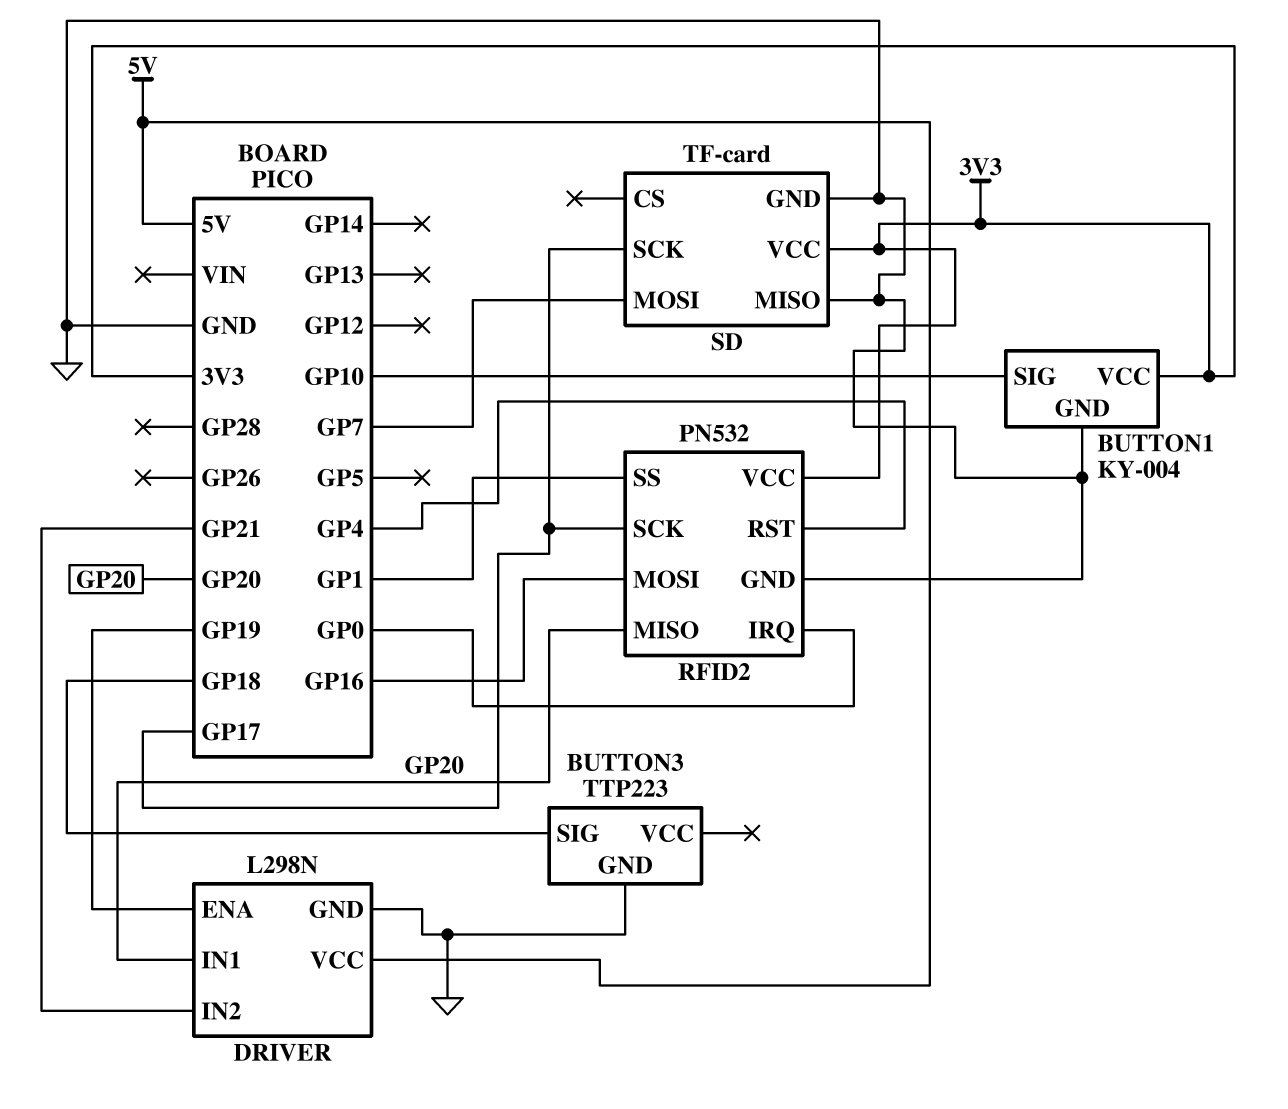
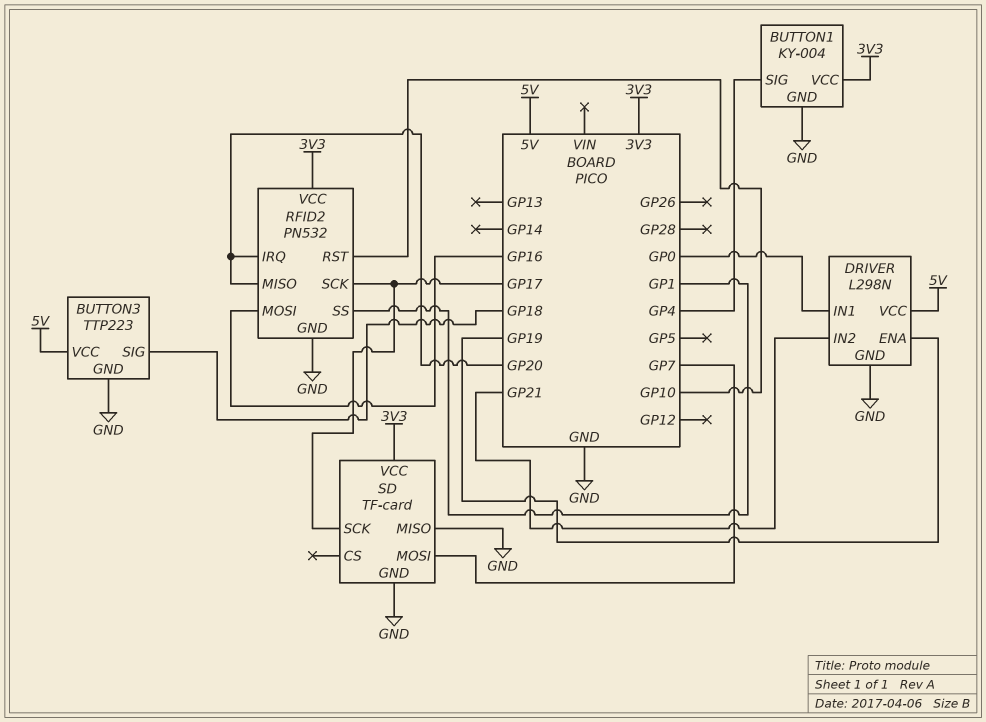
BUTTON1 pin SIG: GP10 -> GP4
BUTTON3 pin VCC: none -> 5V
DRIVER pin IN1: GP20 -> GP0
RFID2 pin IRQ: GP0 -> GP20
RFID2 pin RST: GP4 -> GP10

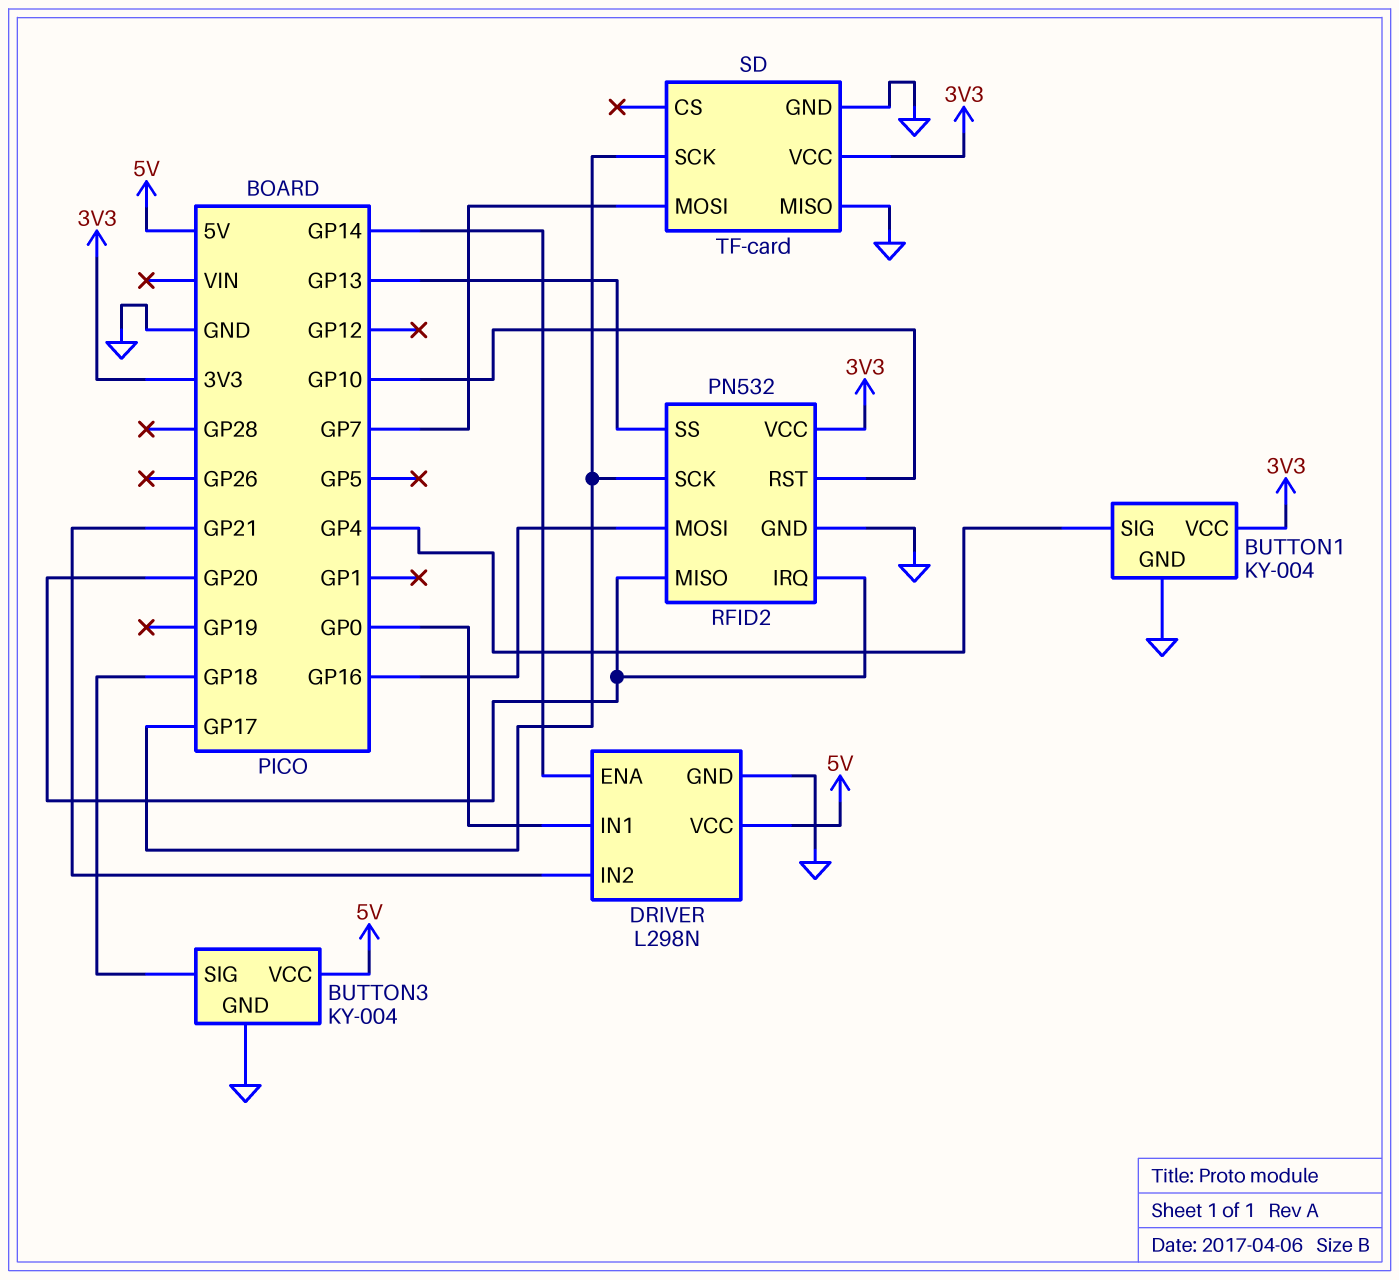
BUTTON3: TTP223 -> KY-004
DRIVER pin ENA: GP19 -> GP14
RFID2 pin SS: GP1 -> GP13

